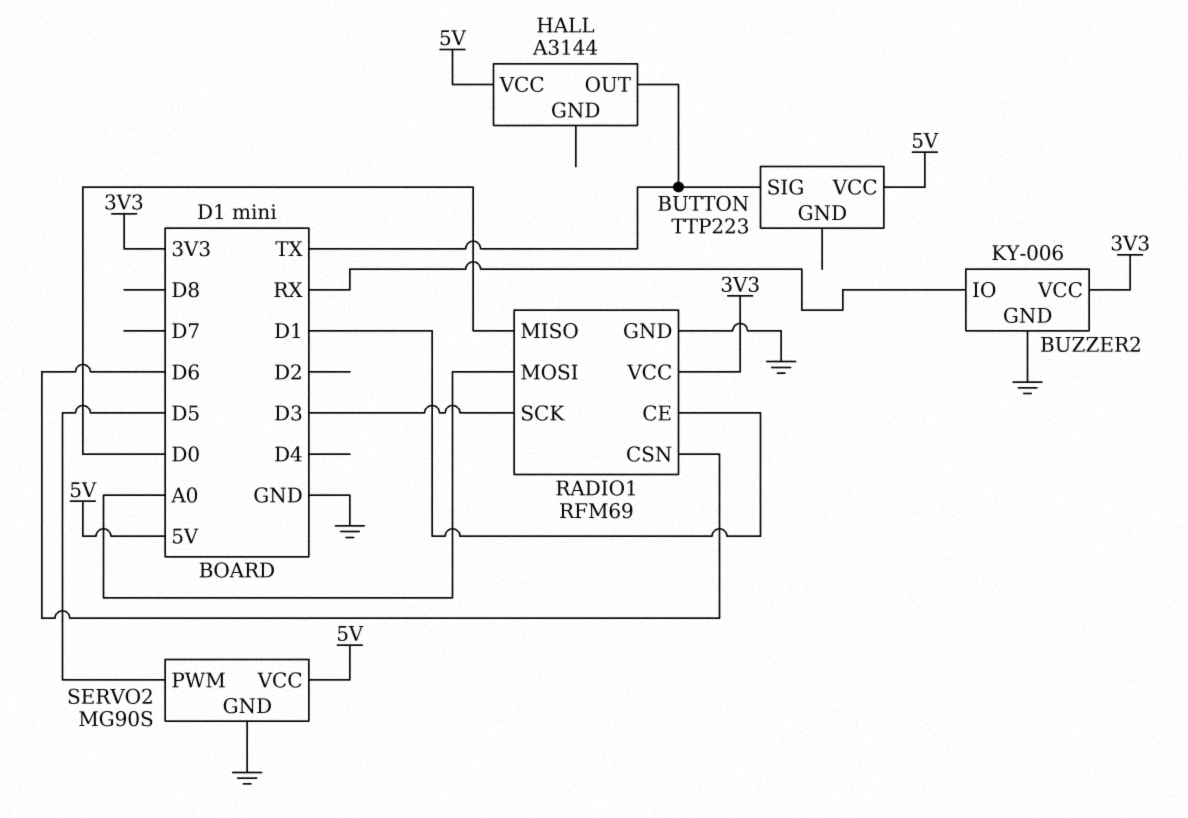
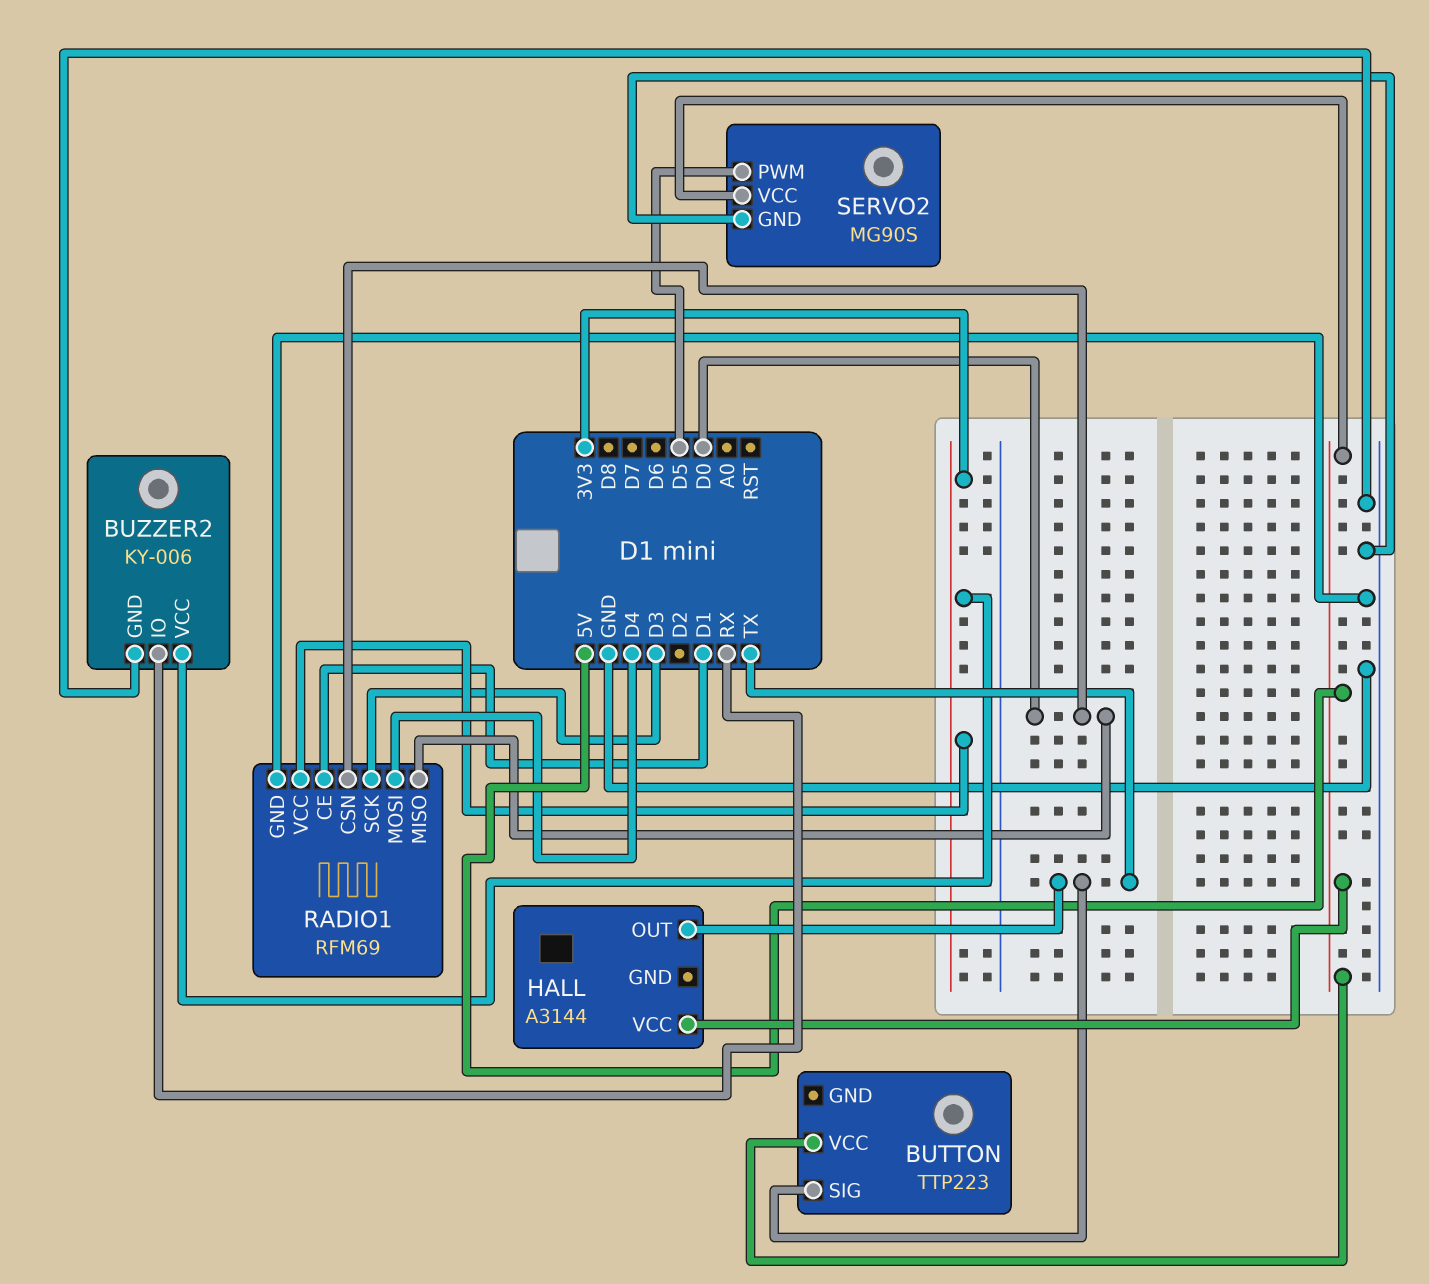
RADIO1 pin CSN: D6 -> D0
RADIO1 pin MOSI: A0 -> D4

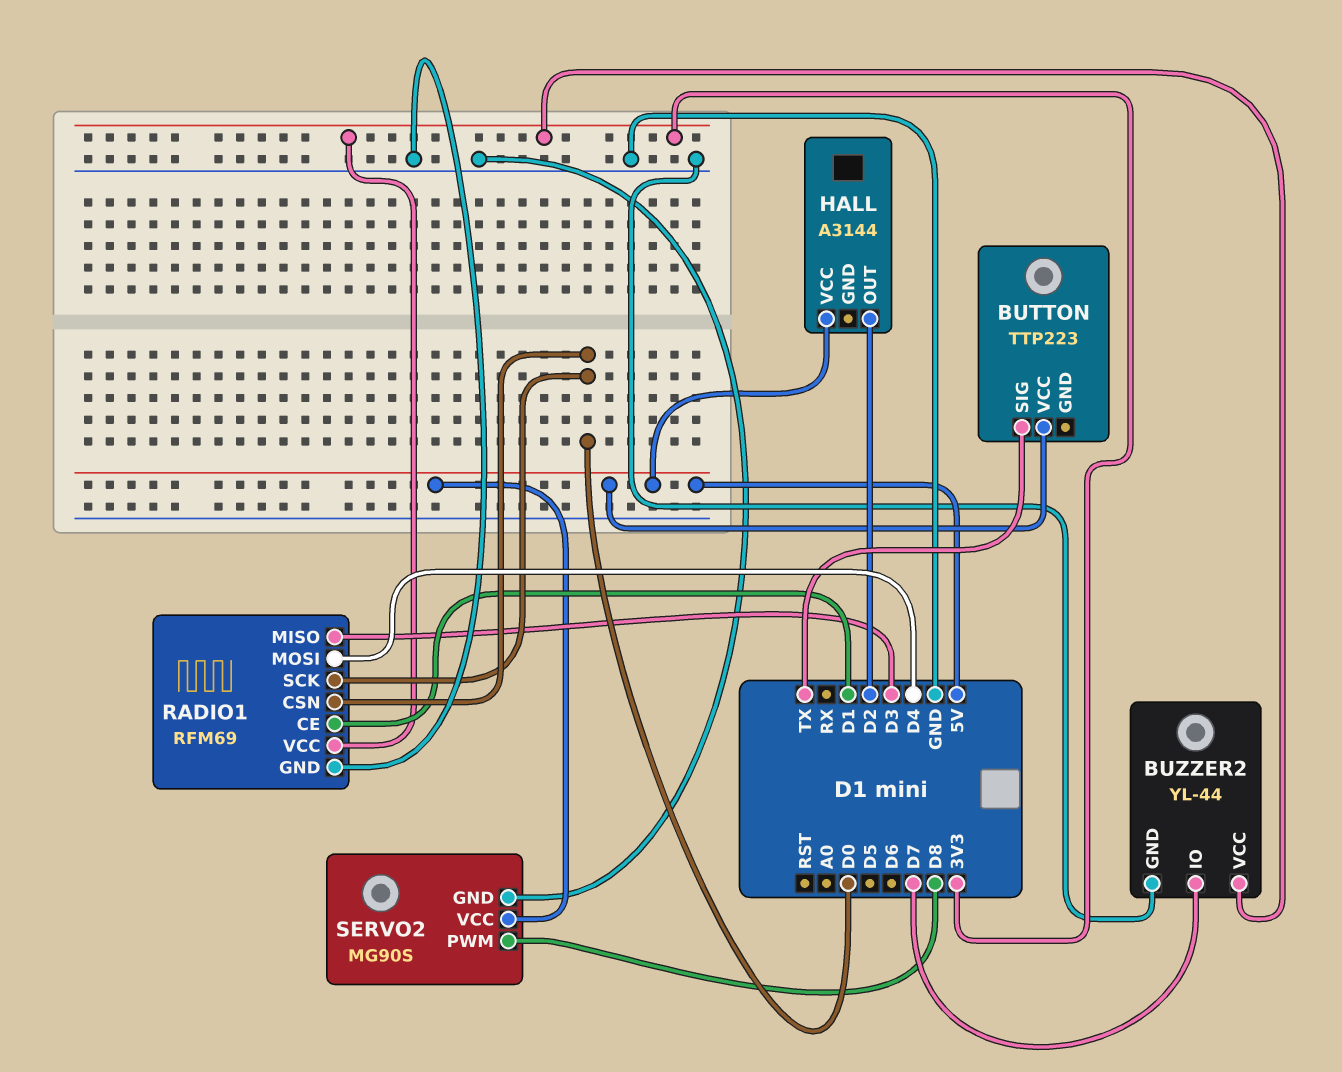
BUZZER2: KY-006 -> YL-44
BUZZER2 pin IO: RX -> D7
HALL pin OUT: TX -> D2
RADIO1 pin MISO: D0 -> D3
RADIO1 pin SCK: D3 -> D0
SERVO2 pin PWM: D5 -> D8

